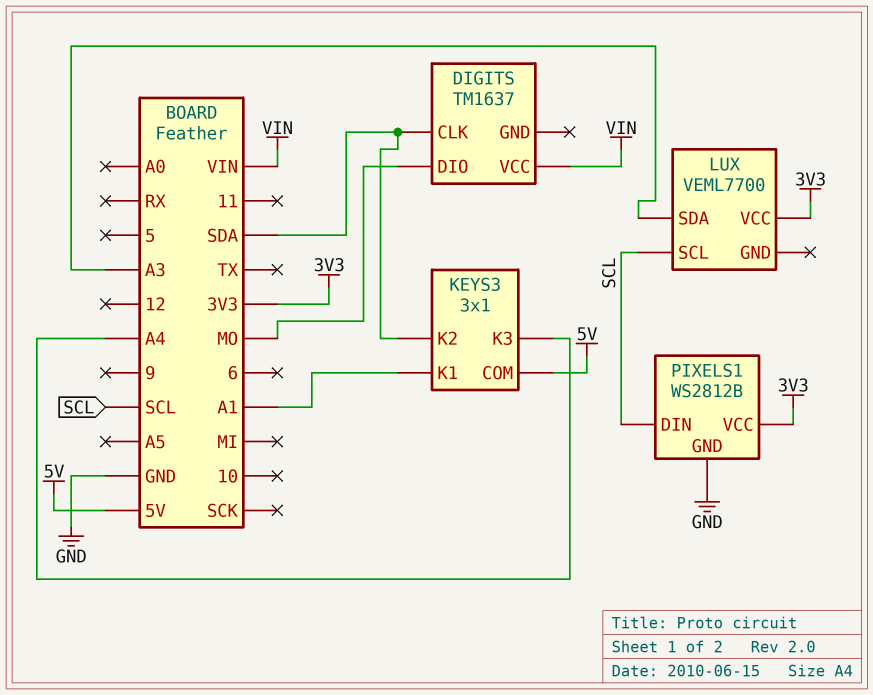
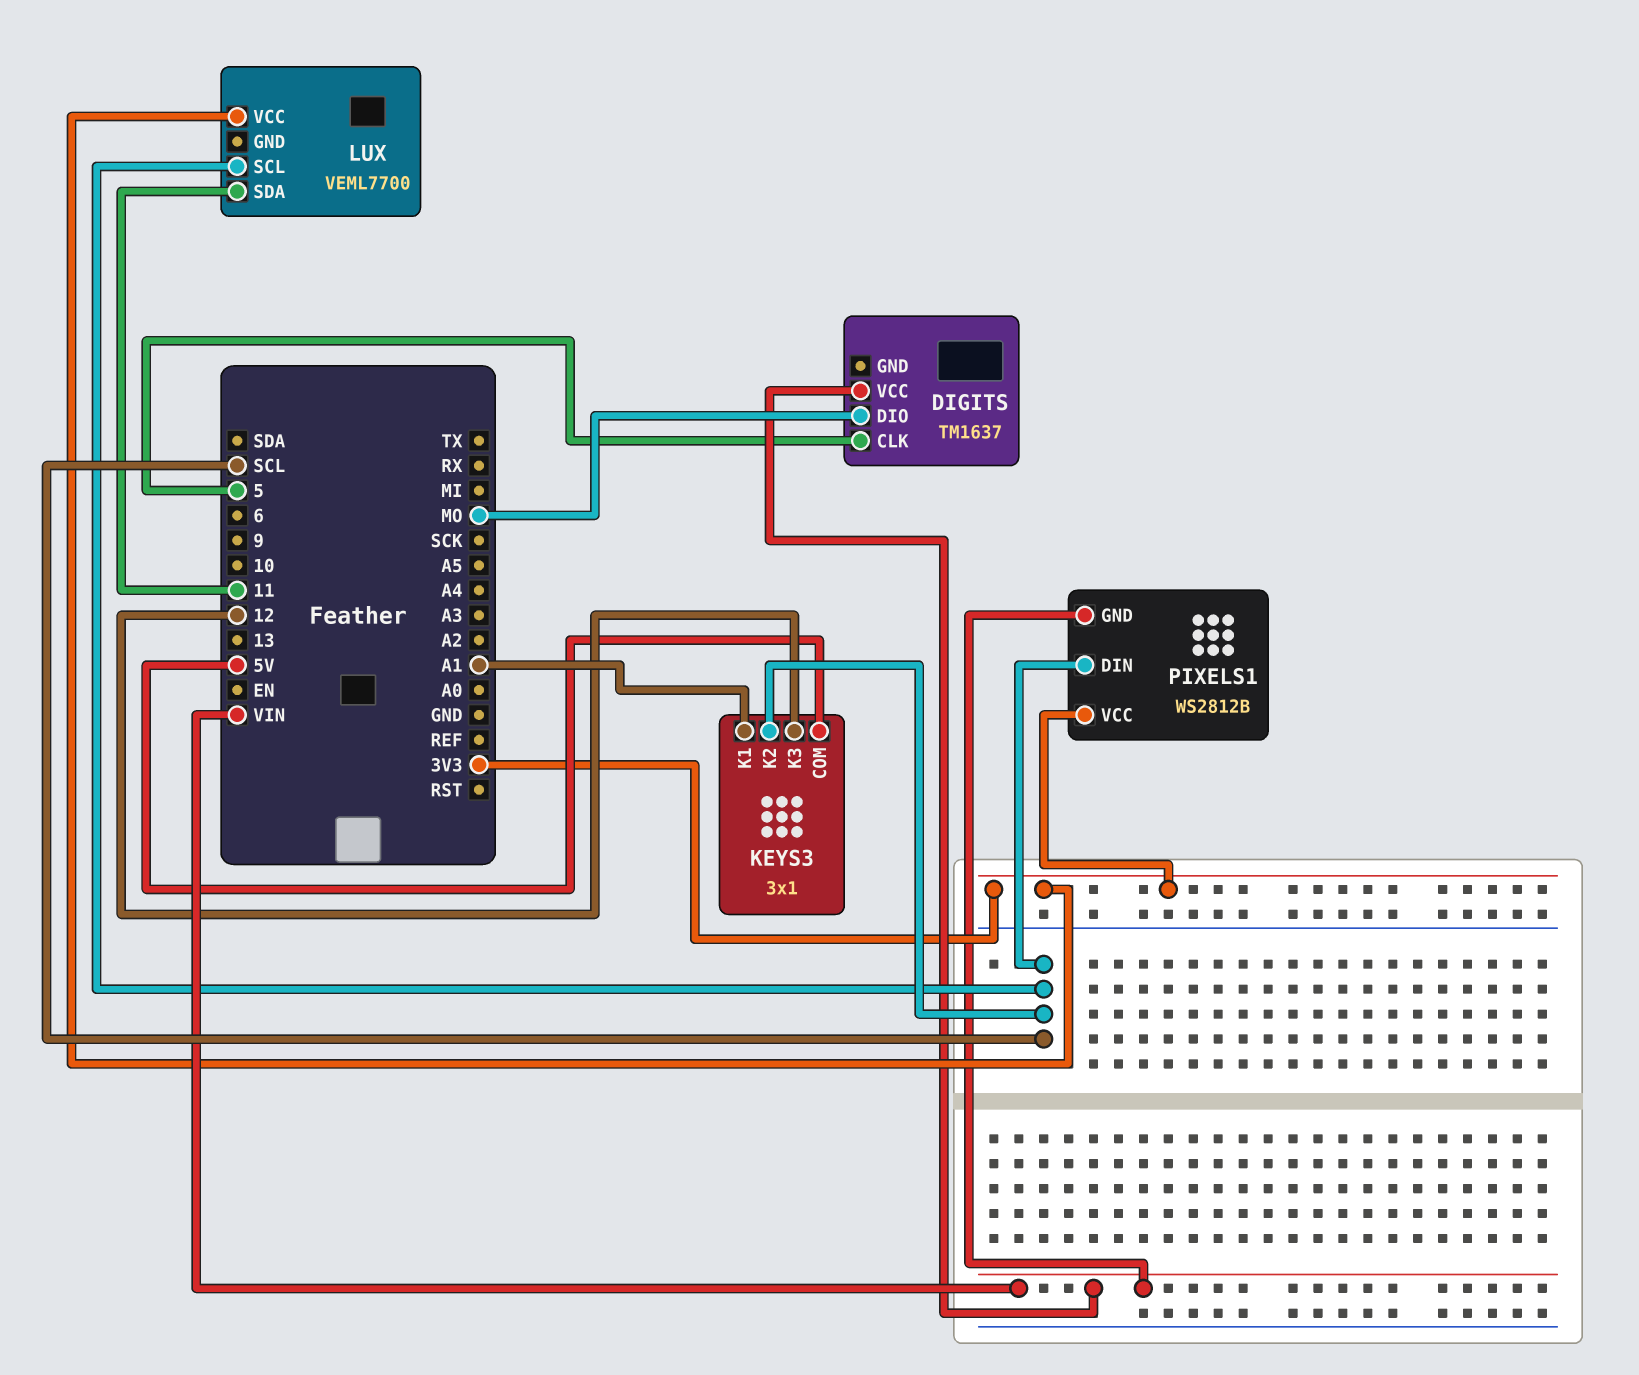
DIGITS pin CLK: SDA -> 5
KEYS3 pin K2: SDA -> SCL
KEYS3 pin K3: A4 -> 12
LUX pin SDA: A3 -> 11
PIXELS1 pin GND: GND -> VIN

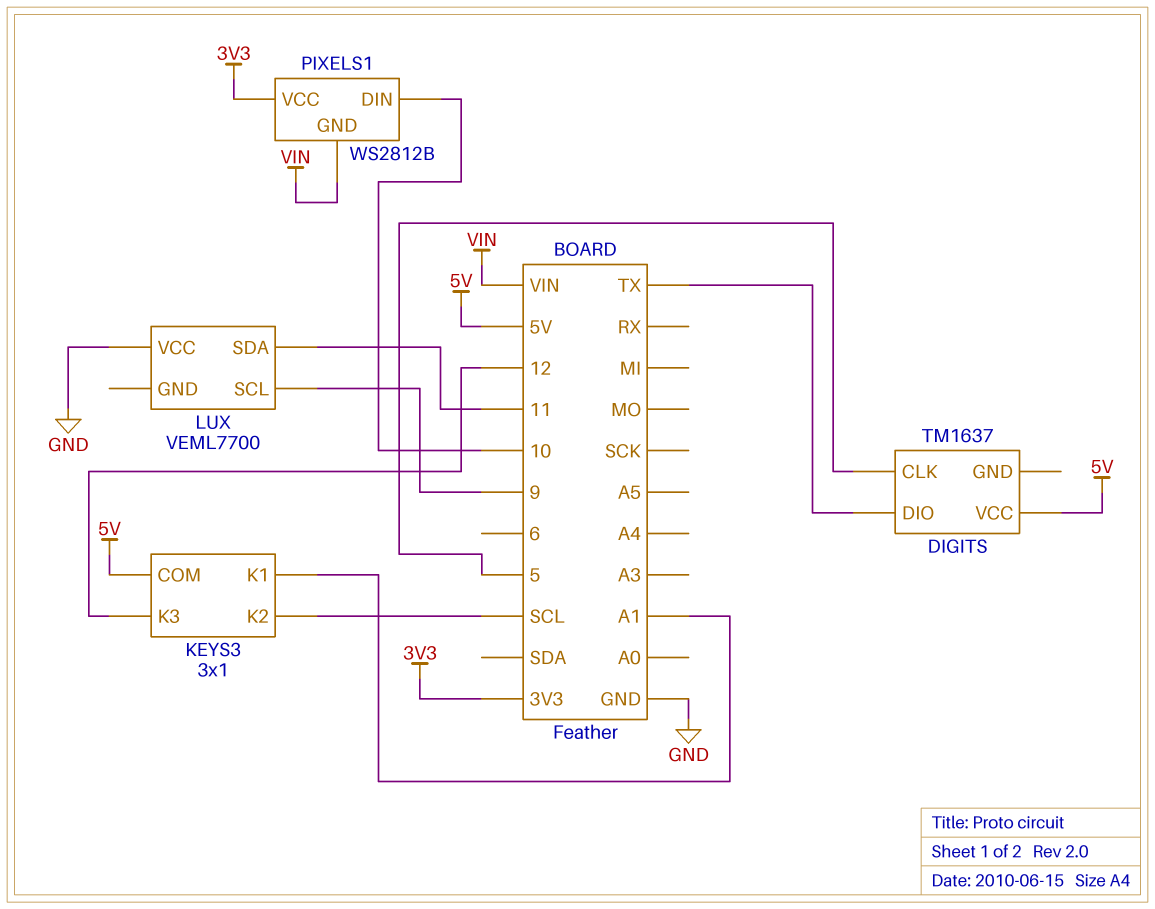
DIGITS pin DIO: MO -> TX
DIGITS pin VCC: VIN -> 5V
LUX pin SCL: SCL -> 9
LUX pin VCC: 3V3 -> GND
PIXELS1 pin DIN: SCL -> 10

